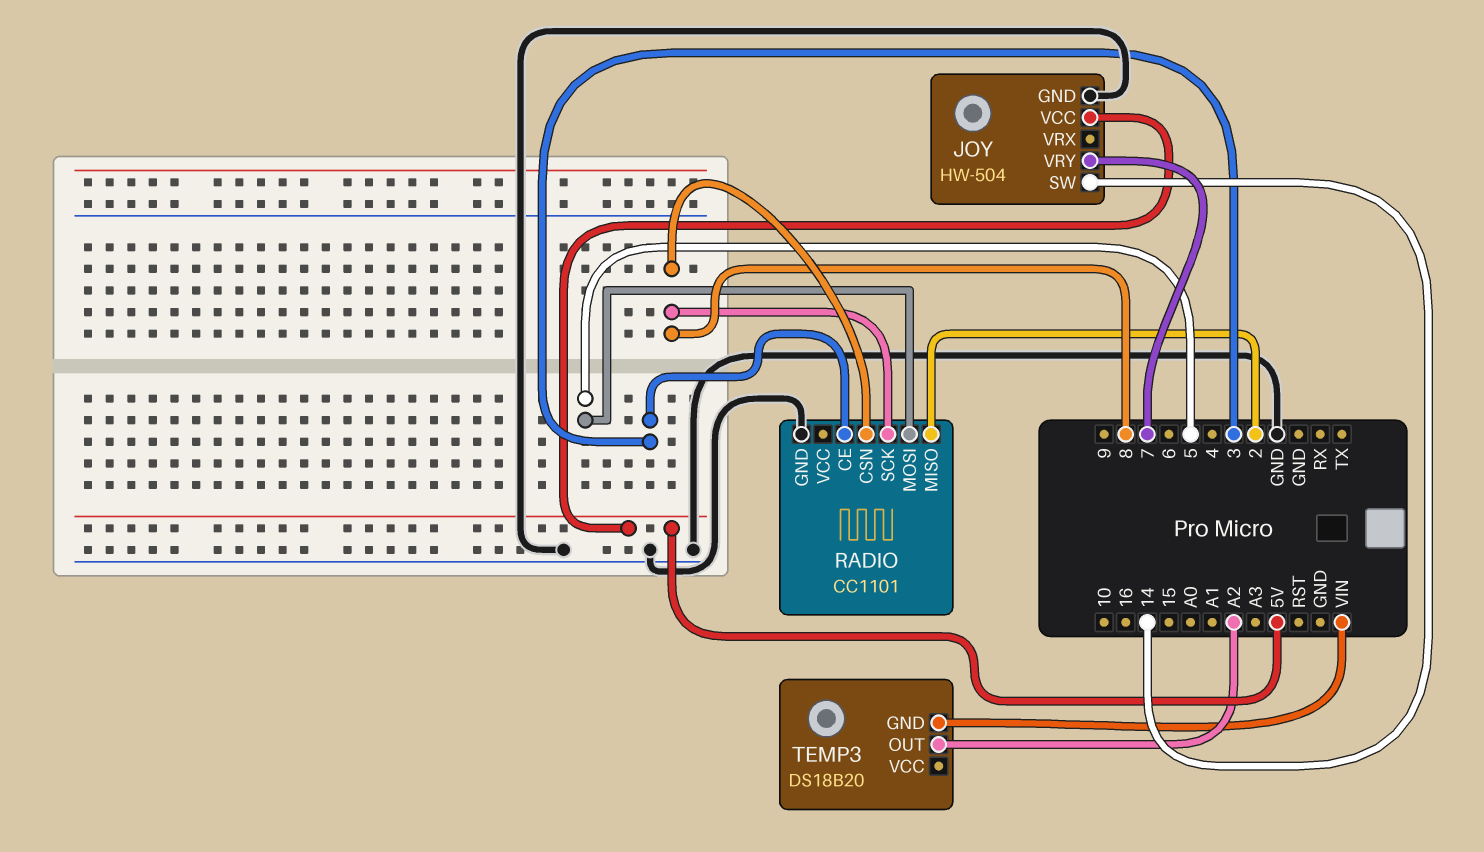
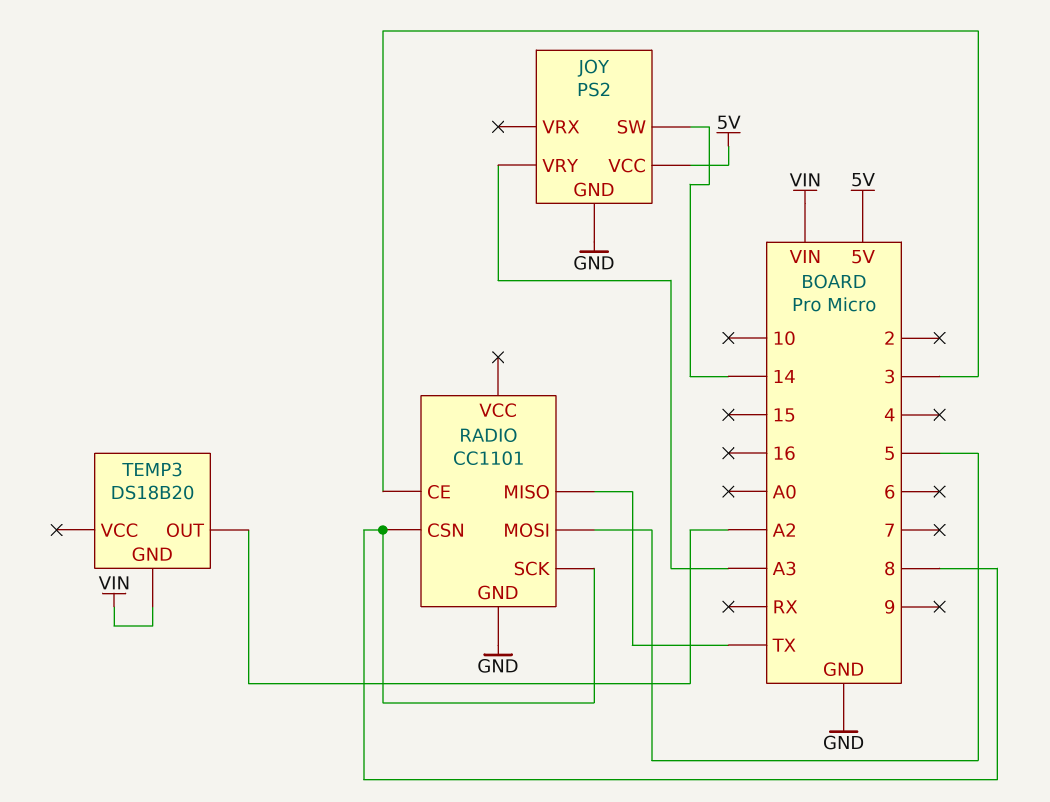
JOY: HW-504 -> PS2
JOY pin VRY: 7 -> A3
RADIO pin MISO: 2 -> TX

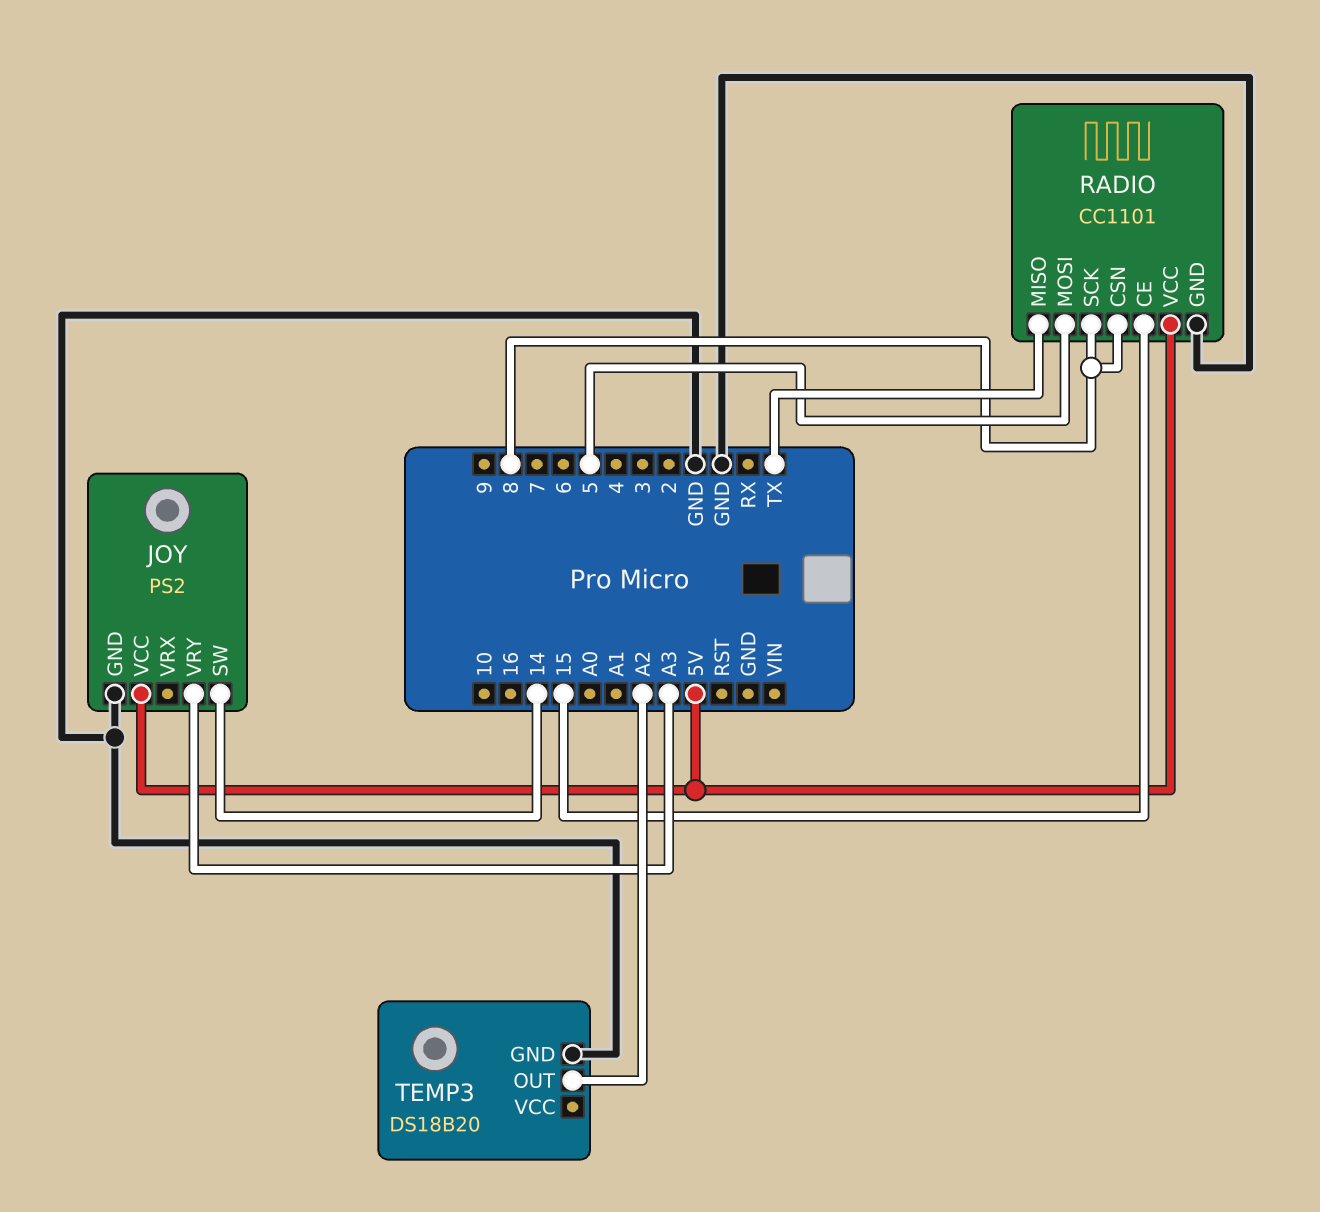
RADIO pin CE: 3 -> 15
RADIO pin VCC: none -> 5V
TEMP3 pin GND: VIN -> GND

